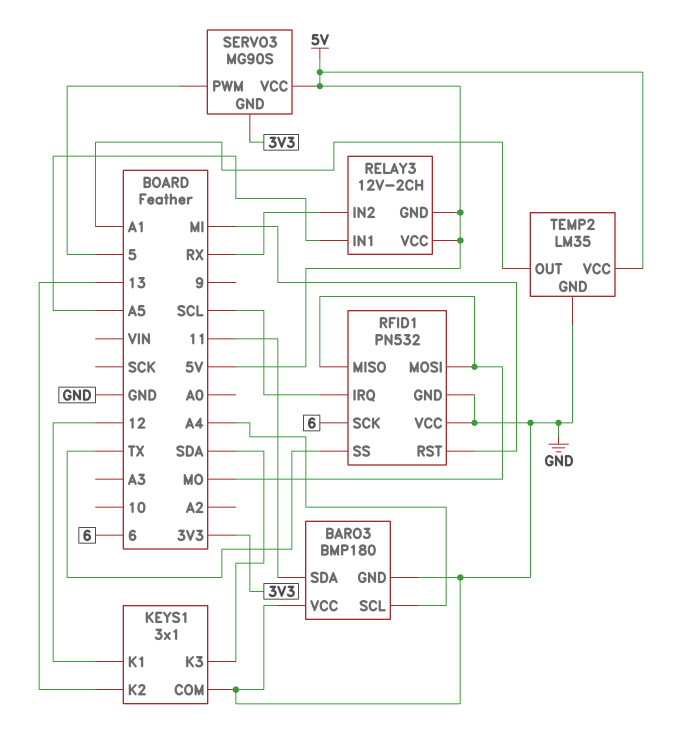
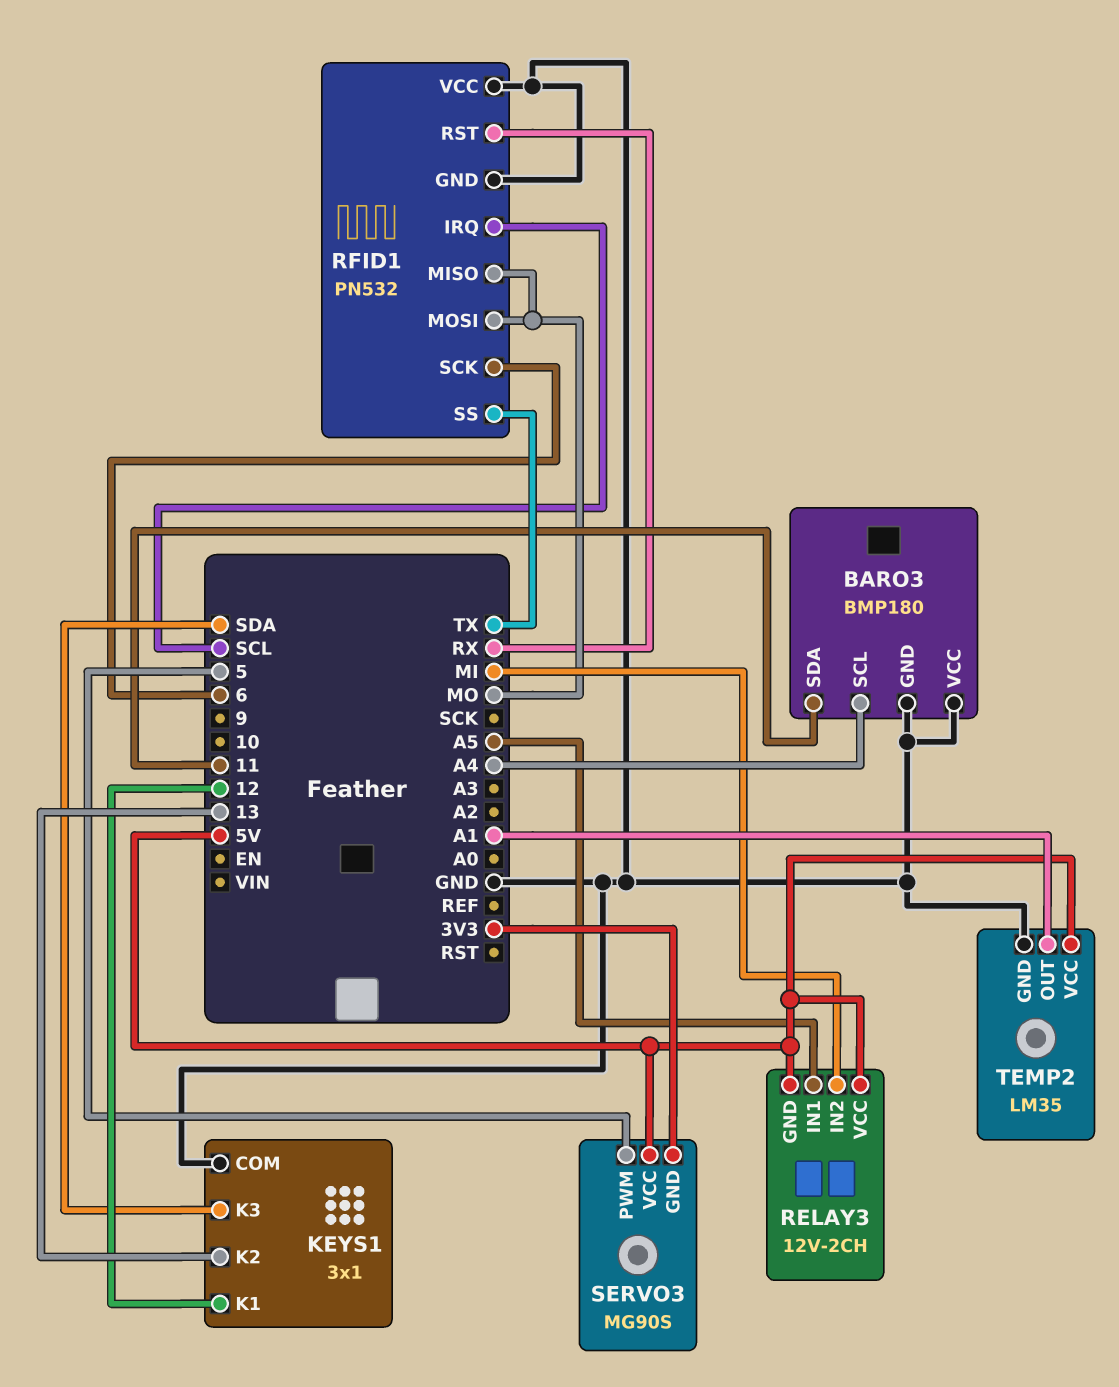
RELAY3 pin IN2: RX -> MI
RFID1 pin RST: MI -> RX

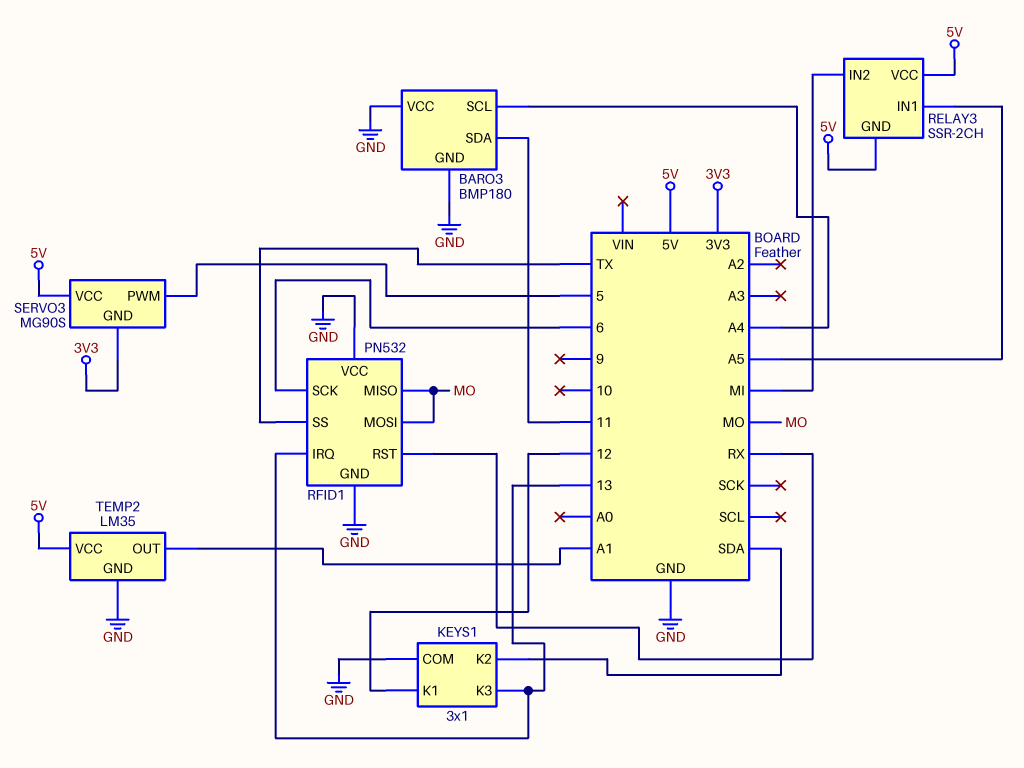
KEYS1 pin K2: 13 -> SDA
KEYS1 pin K3: SDA -> 13
RELAY3: 12V-2CH -> SSR-2CH
RFID1 pin IRQ: SCL -> 13

